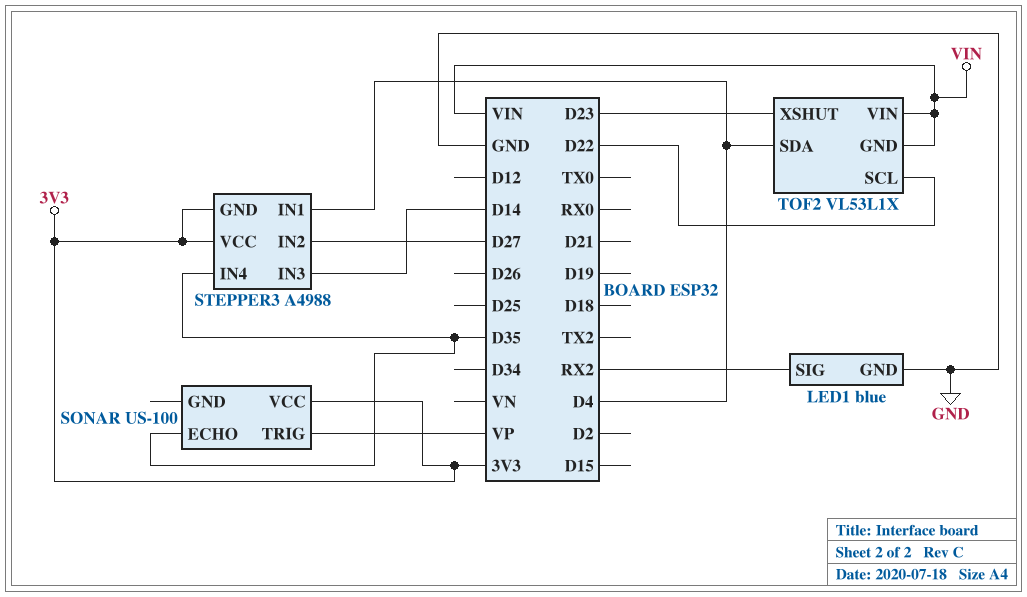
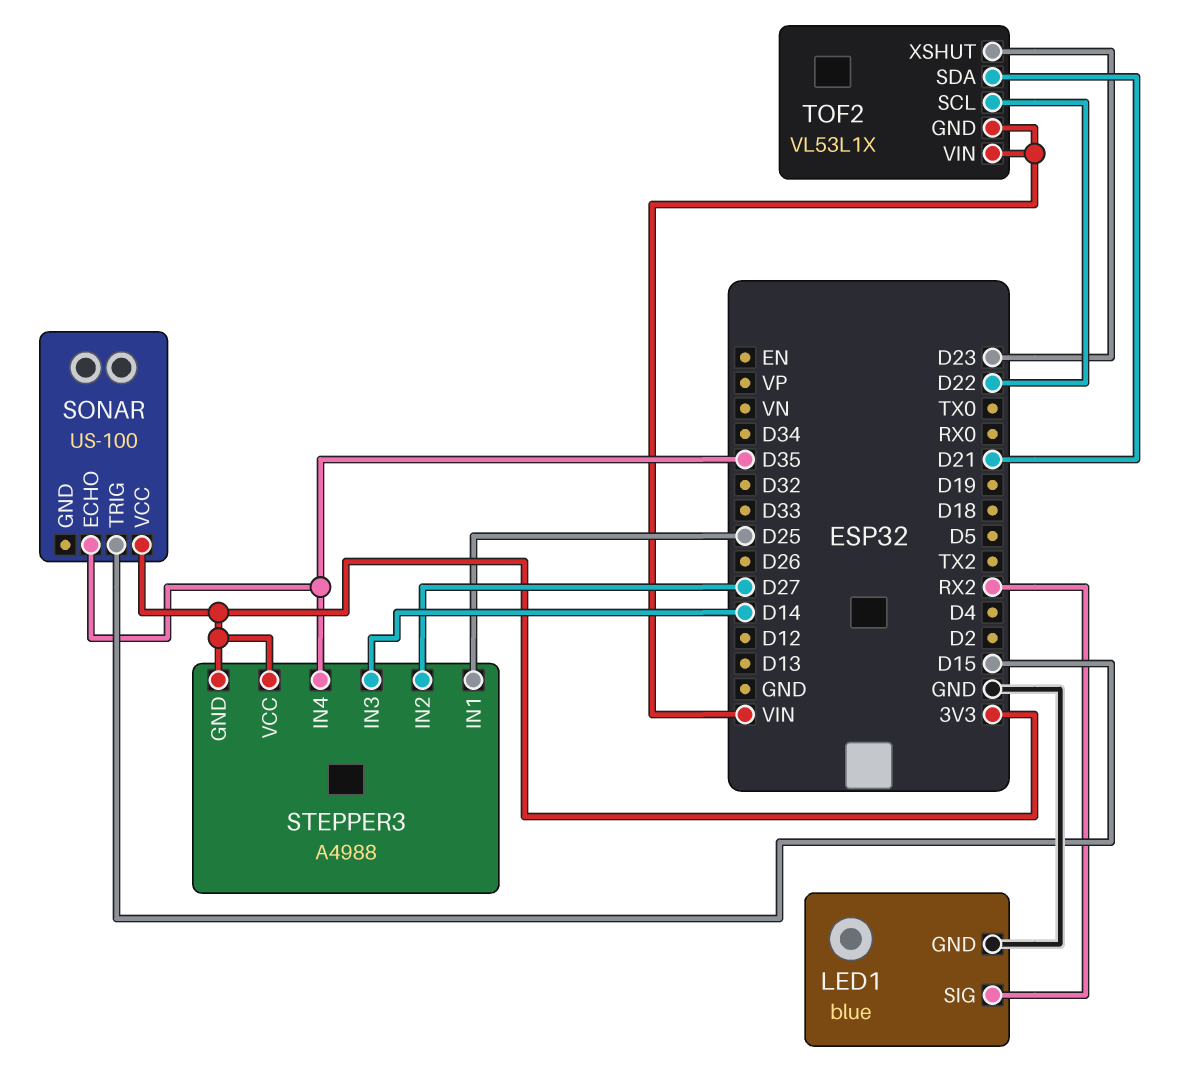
SONAR pin TRIG: VP -> D15
STEPPER3 pin IN1: D4 -> D25
TOF2 pin SDA: D4 -> D21

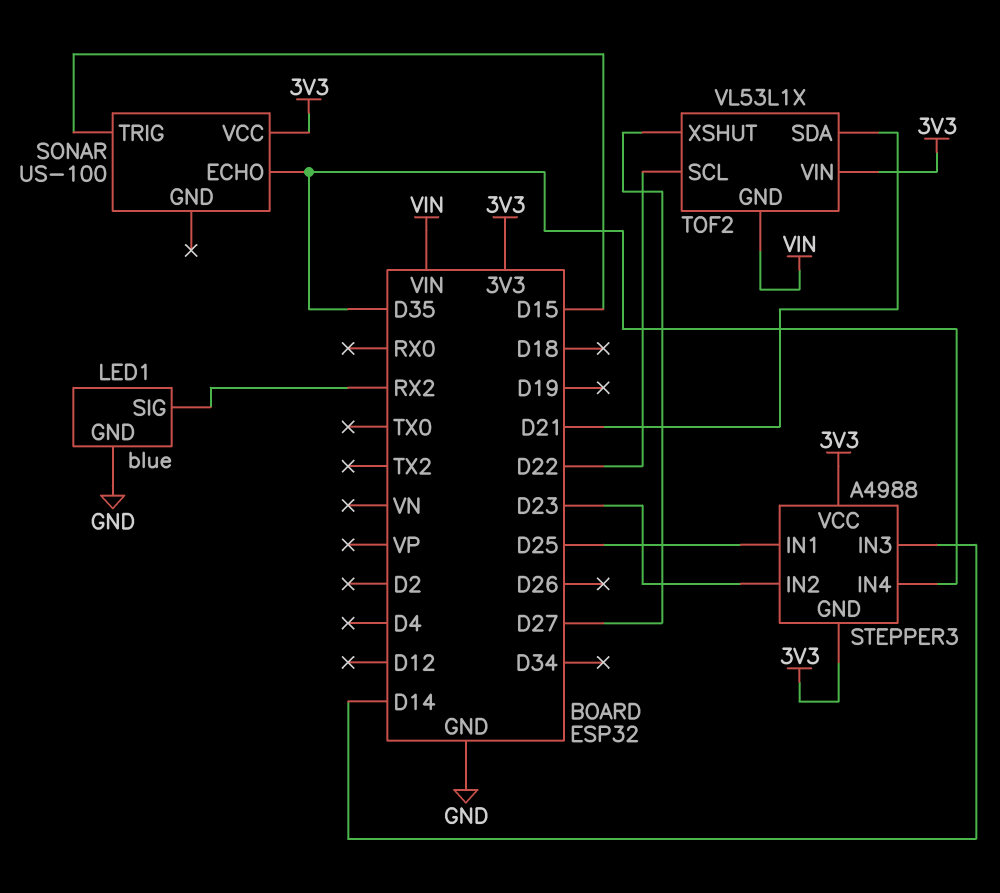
STEPPER3 pin IN2: D27 -> D23
TOF2 pin VIN: VIN -> 3V3
TOF2 pin XSHUT: D23 -> D27

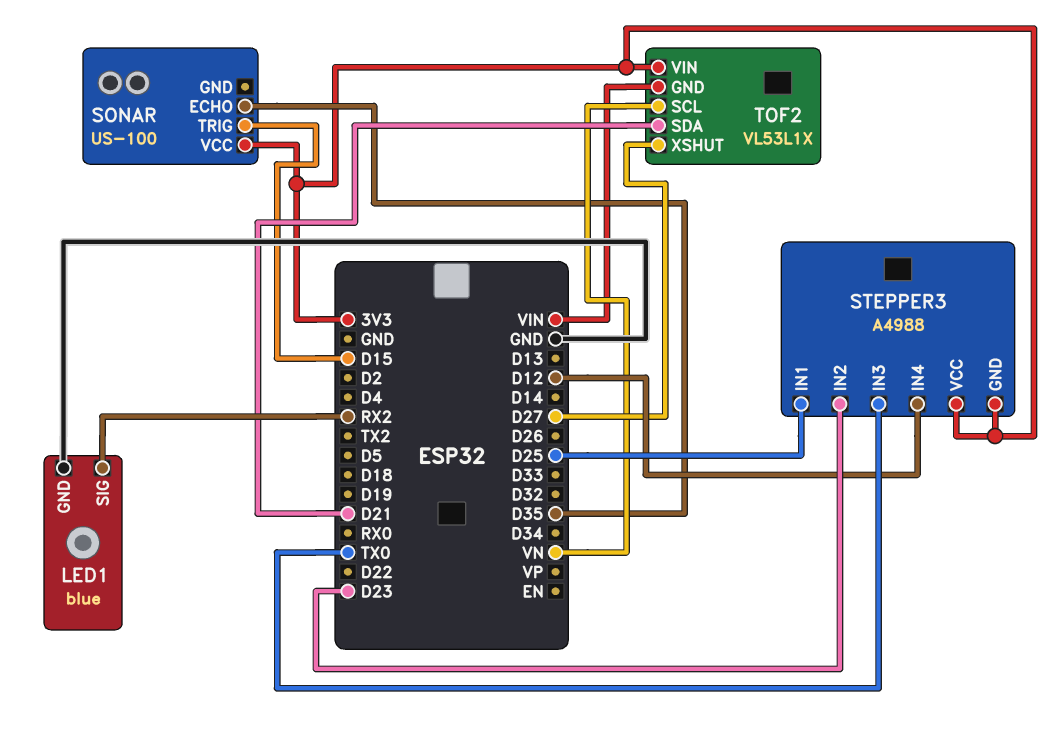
STEPPER3 pin IN3: D14 -> TX0
STEPPER3 pin IN4: D35 -> D12
TOF2 pin SCL: D22 -> VN

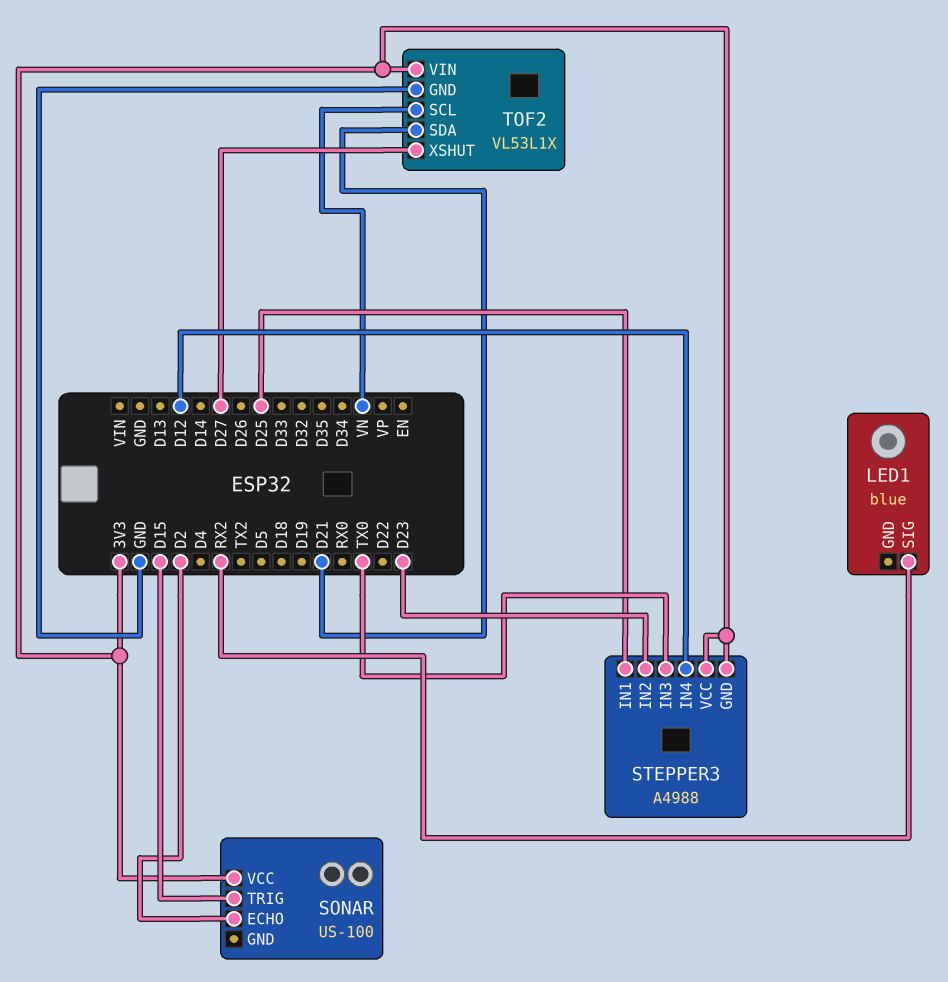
LED1 pin GND: GND -> none
SONAR pin ECHO: D35 -> D2
TOF2 pin GND: VIN -> GND

